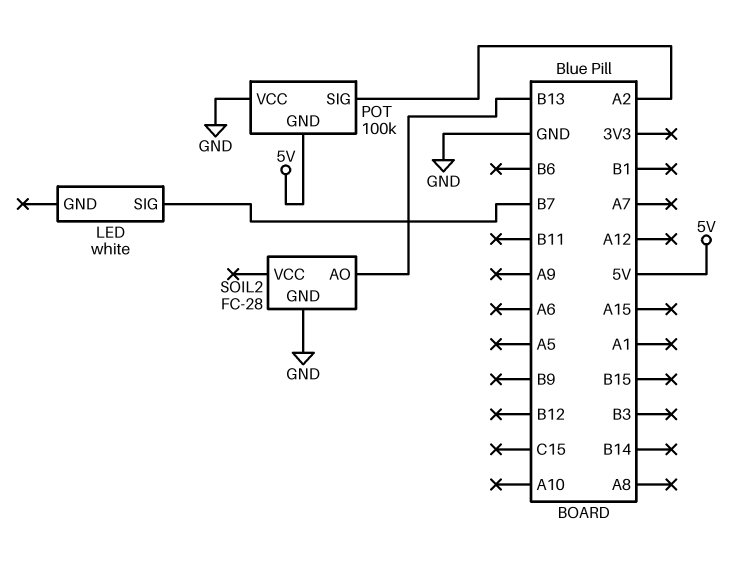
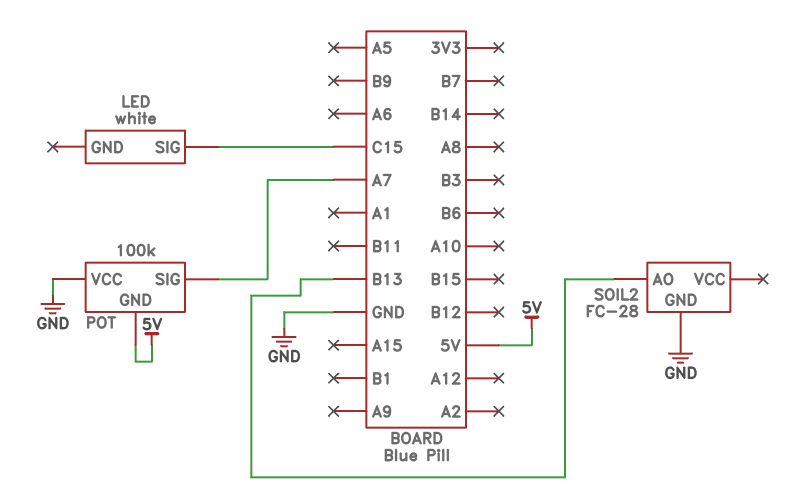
LED pin SIG: B7 -> C15
POT pin SIG: A2 -> A7

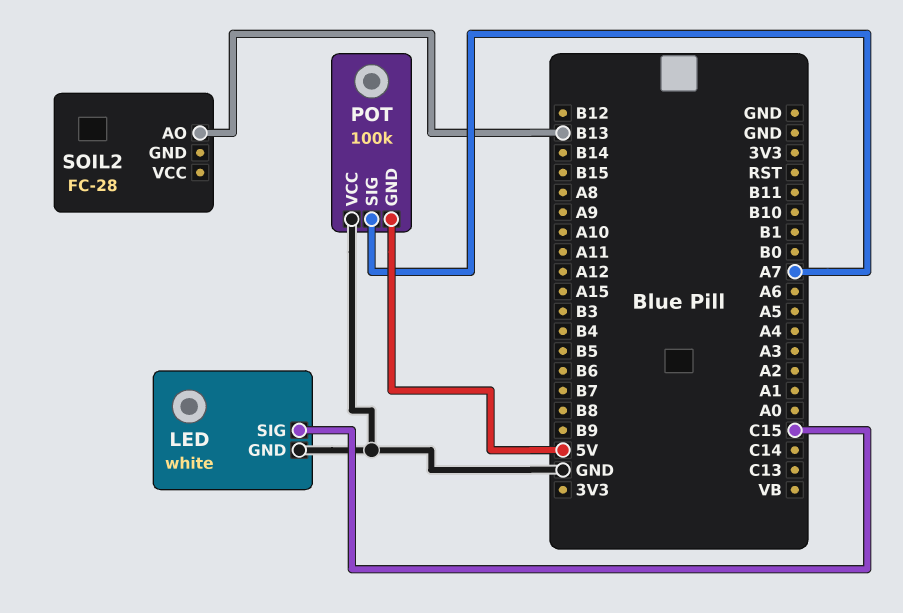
LED pin GND: none -> GND
SOIL2 pin GND: GND -> none

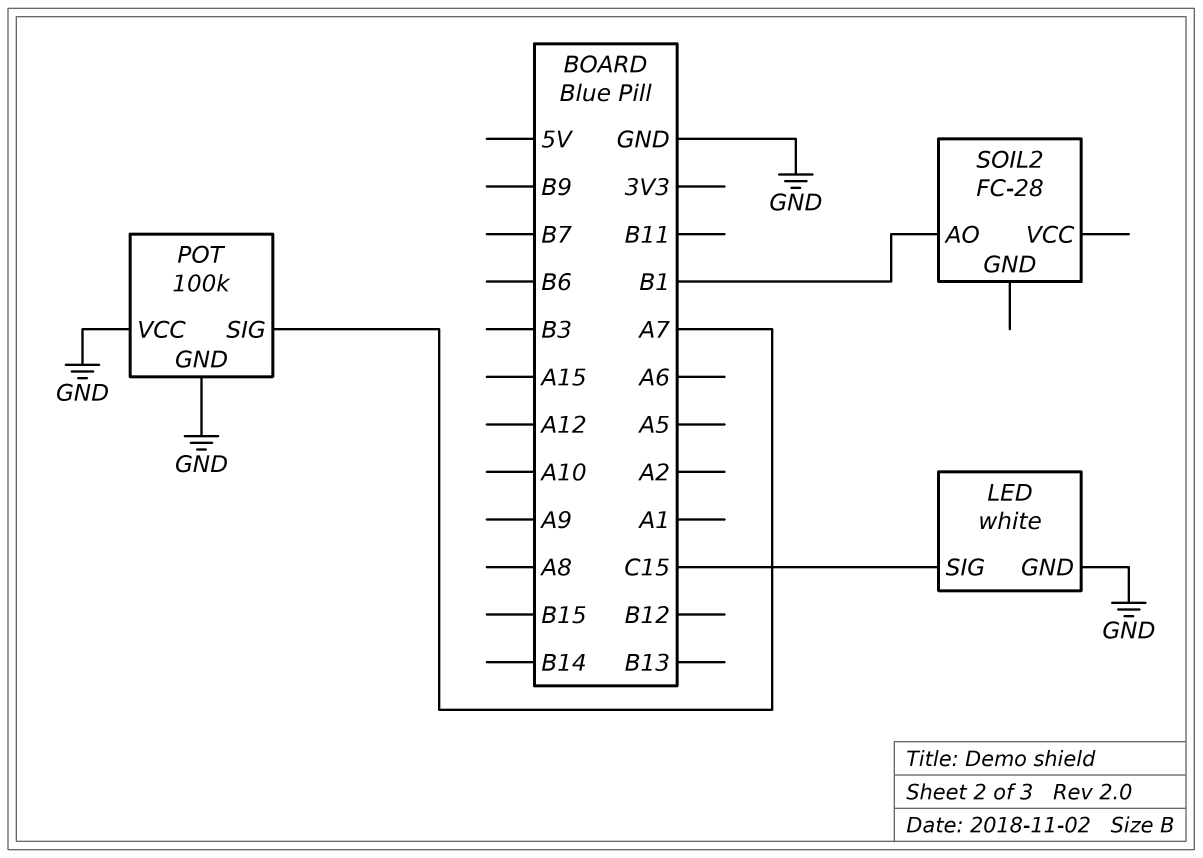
POT pin GND: 5V -> GND
SOIL2 pin AO: B13 -> B1

